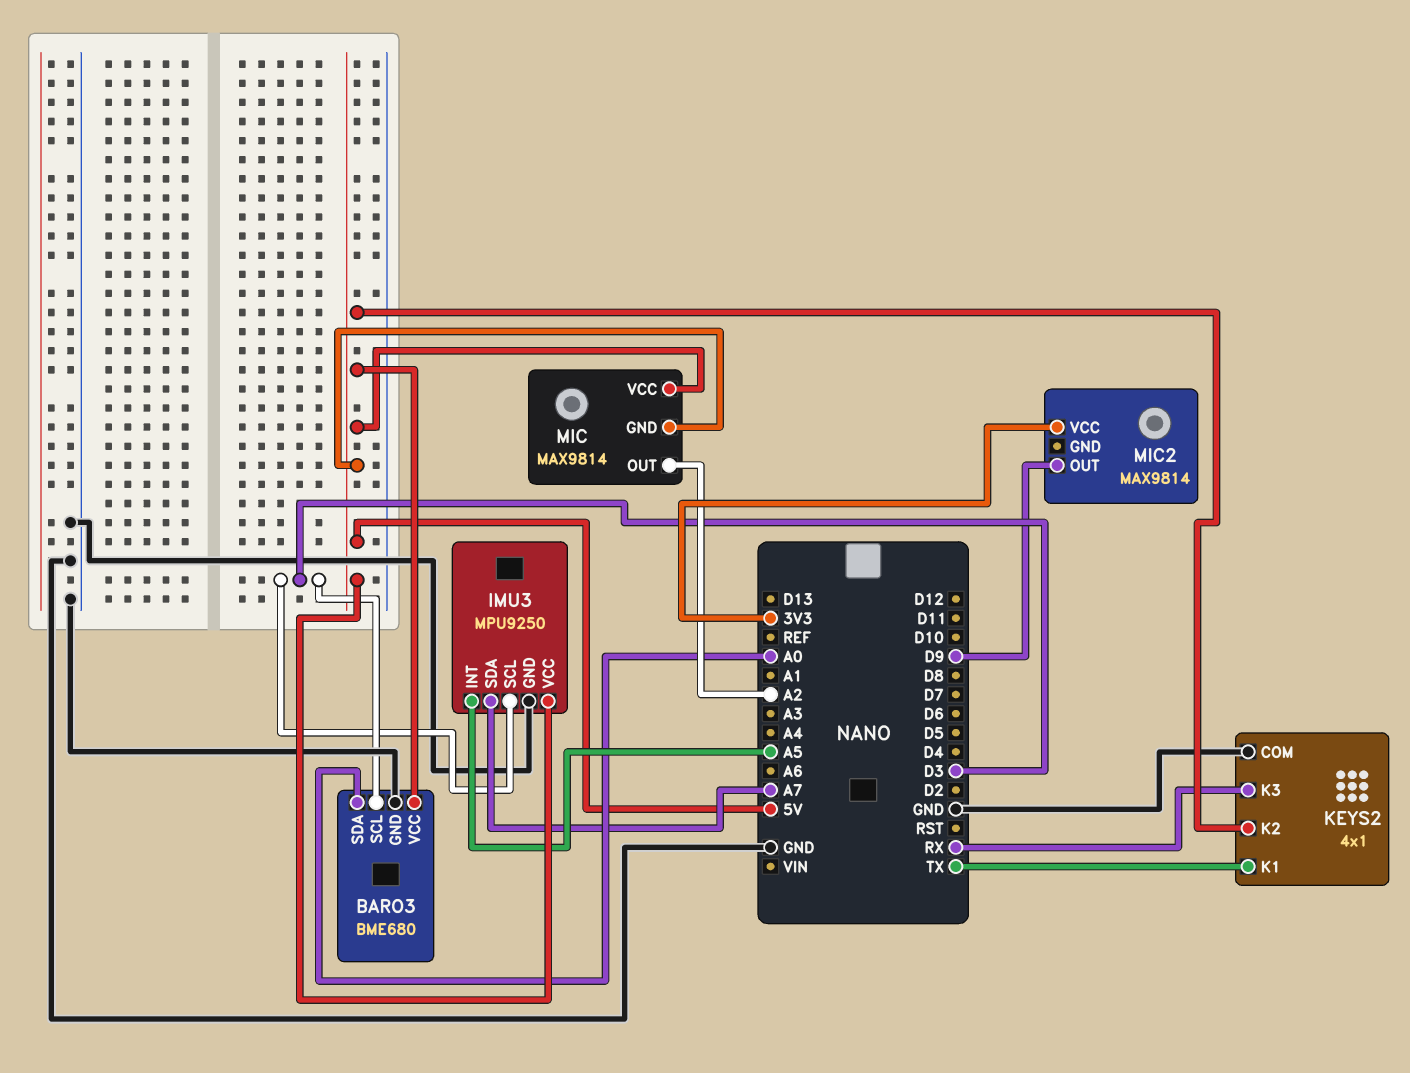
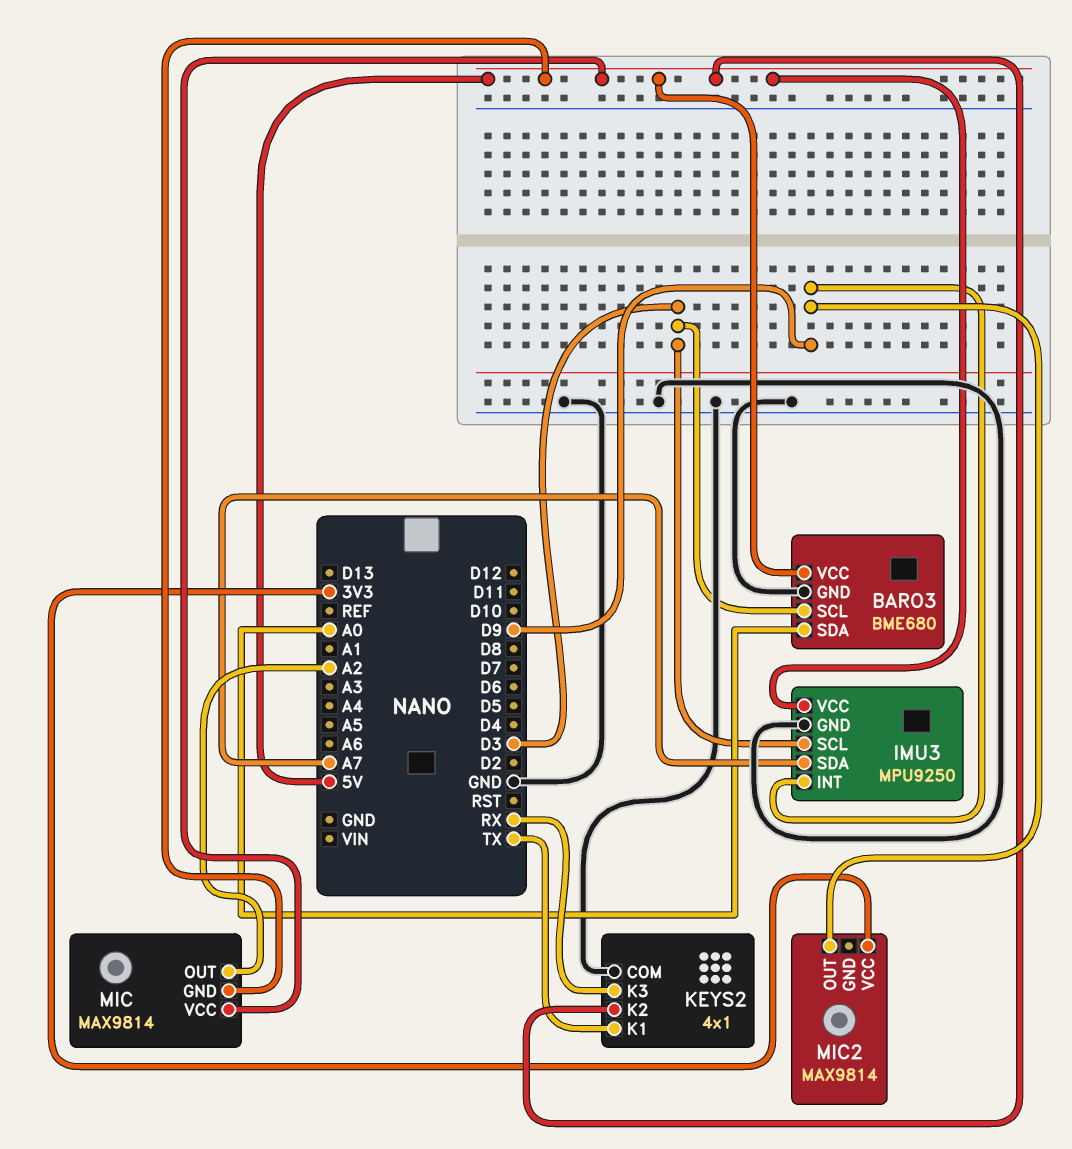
IMU3 pin INT: A5 -> D9

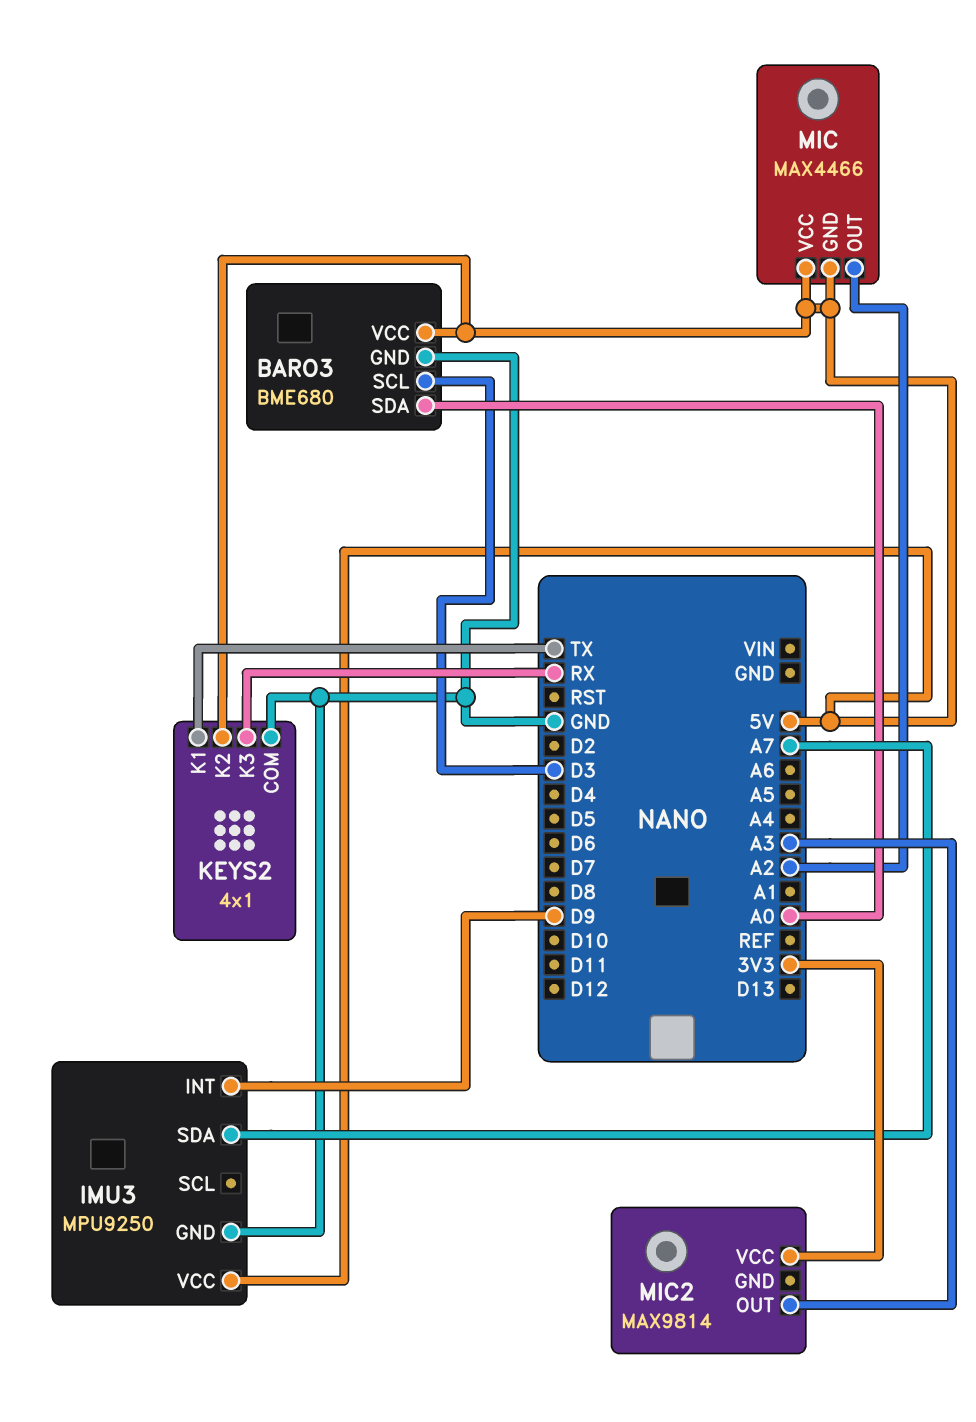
IMU3 pin SCL: D3 -> none
MIC: MAX9814 -> MAX4466
MIC2 pin OUT: D9 -> A3

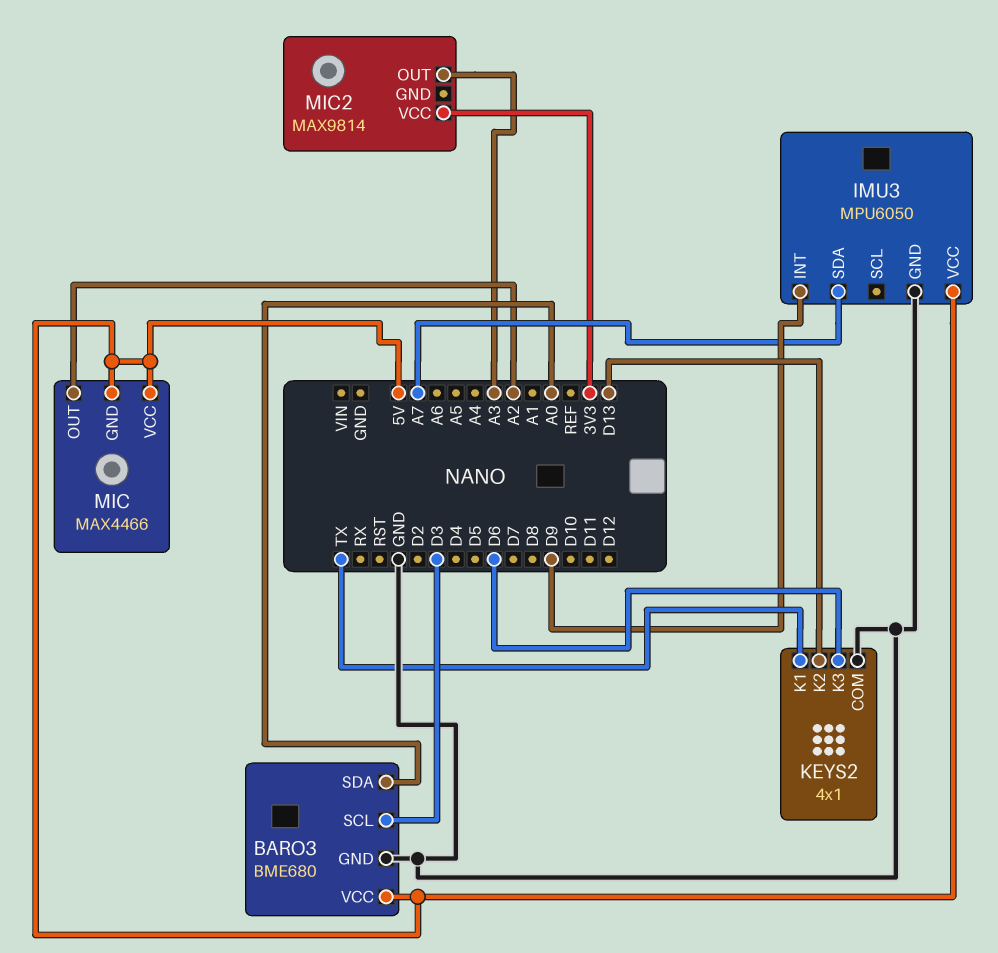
IMU3: MPU9250 -> MPU6050
KEYS2 pin K2: 5V -> D13
KEYS2 pin K3: RX -> D6

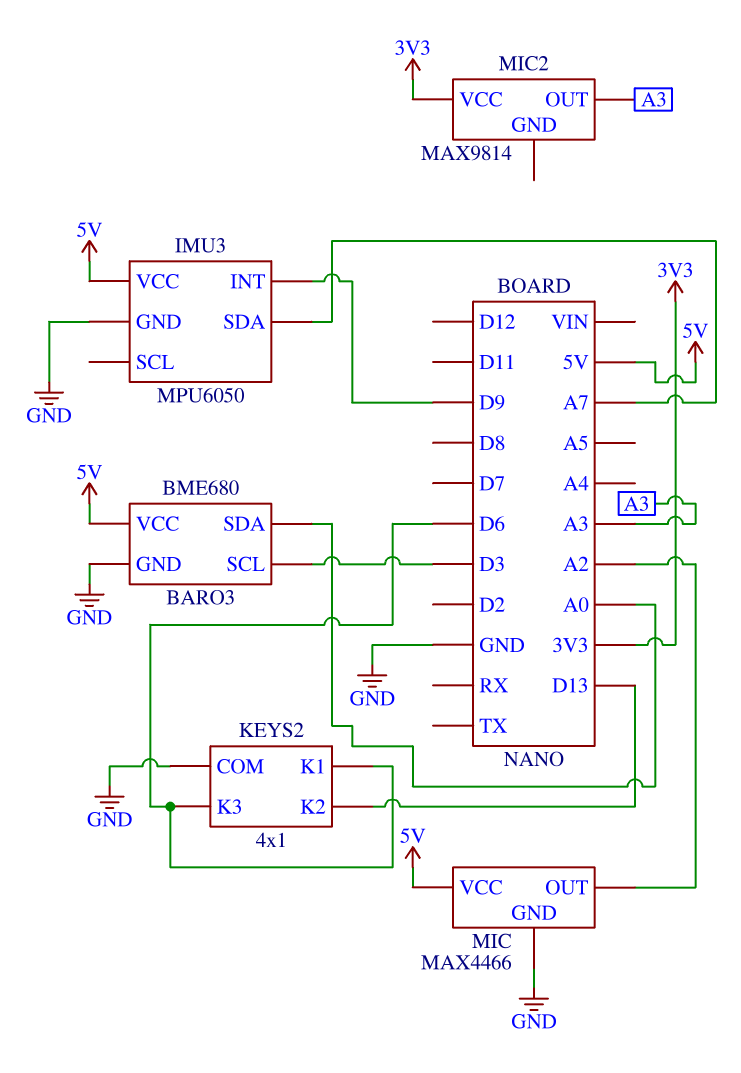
KEYS2 pin K1: TX -> D6
MIC pin GND: 5V -> GND

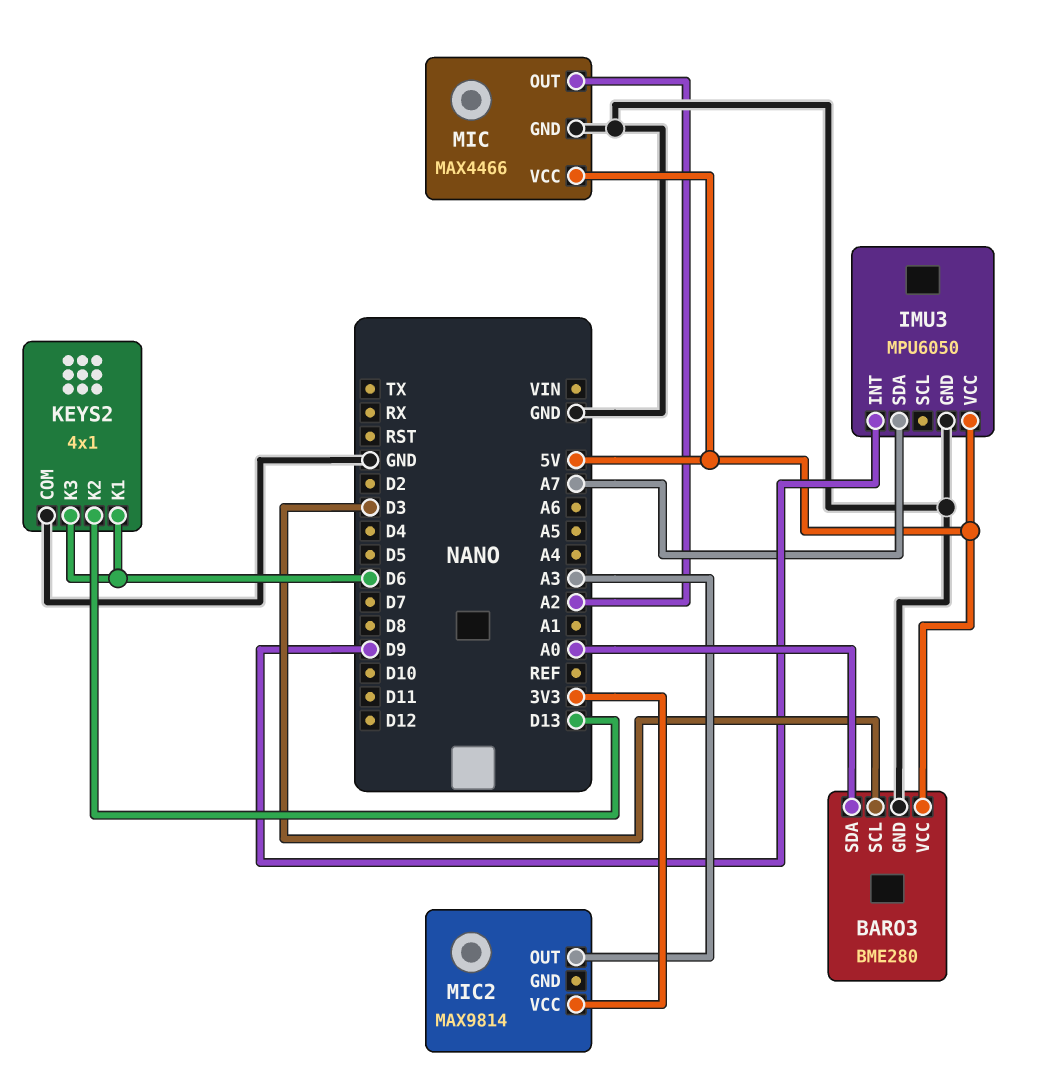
BARO3: BME680 -> BME280

